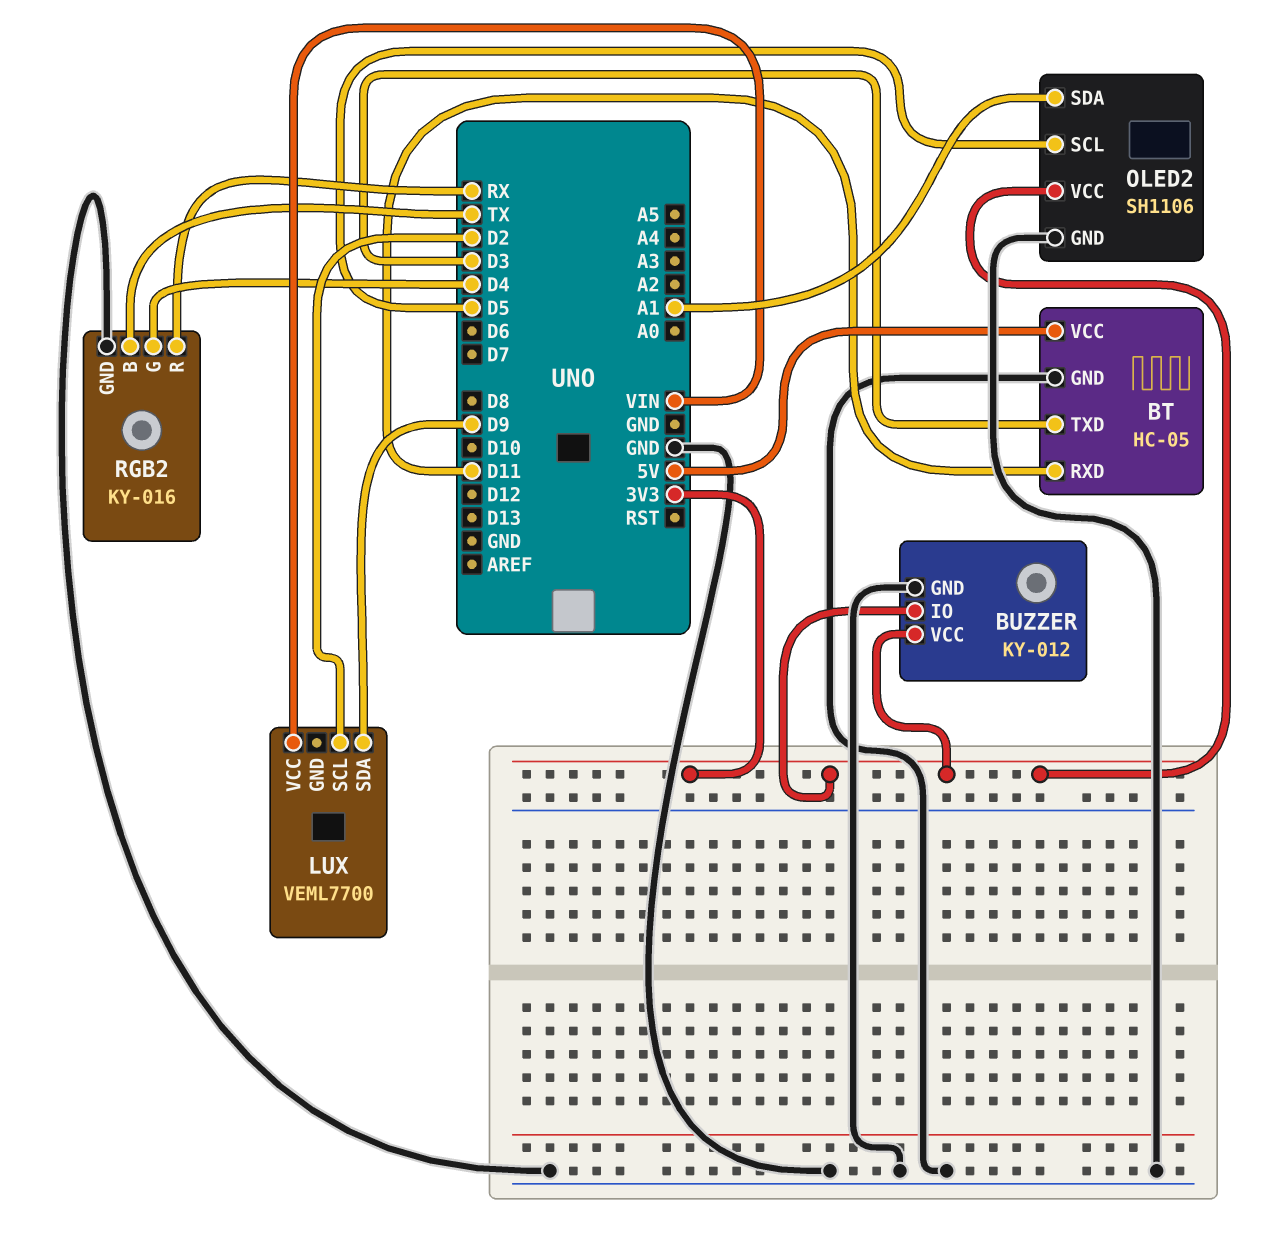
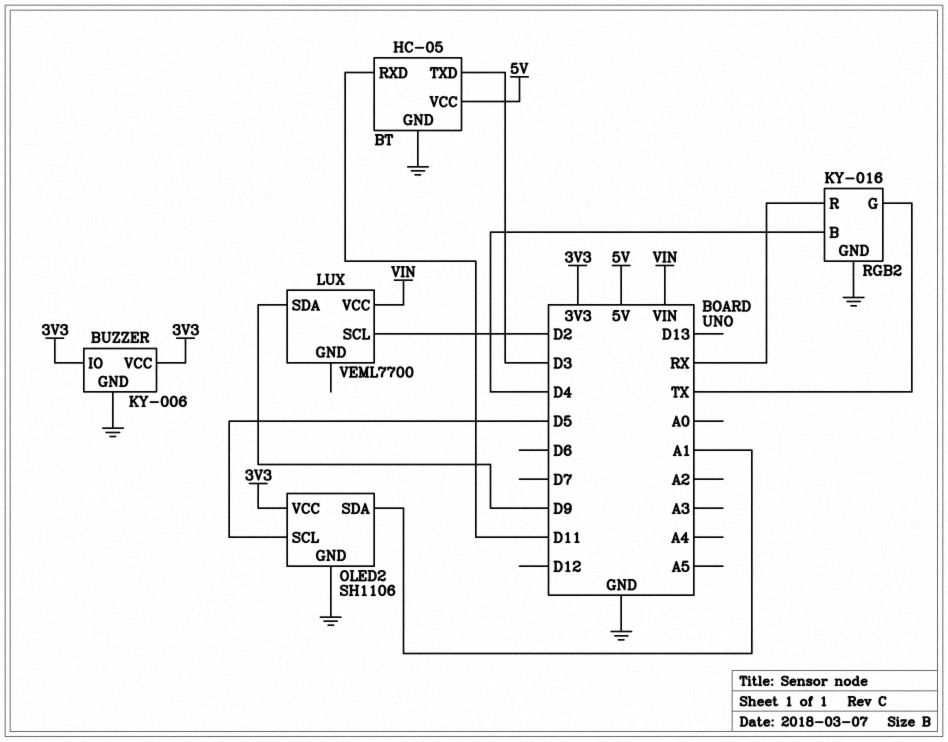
BUZZER: KY-012 -> KY-006
RGB2 pin B: TX -> D4
RGB2 pin G: D4 -> TX

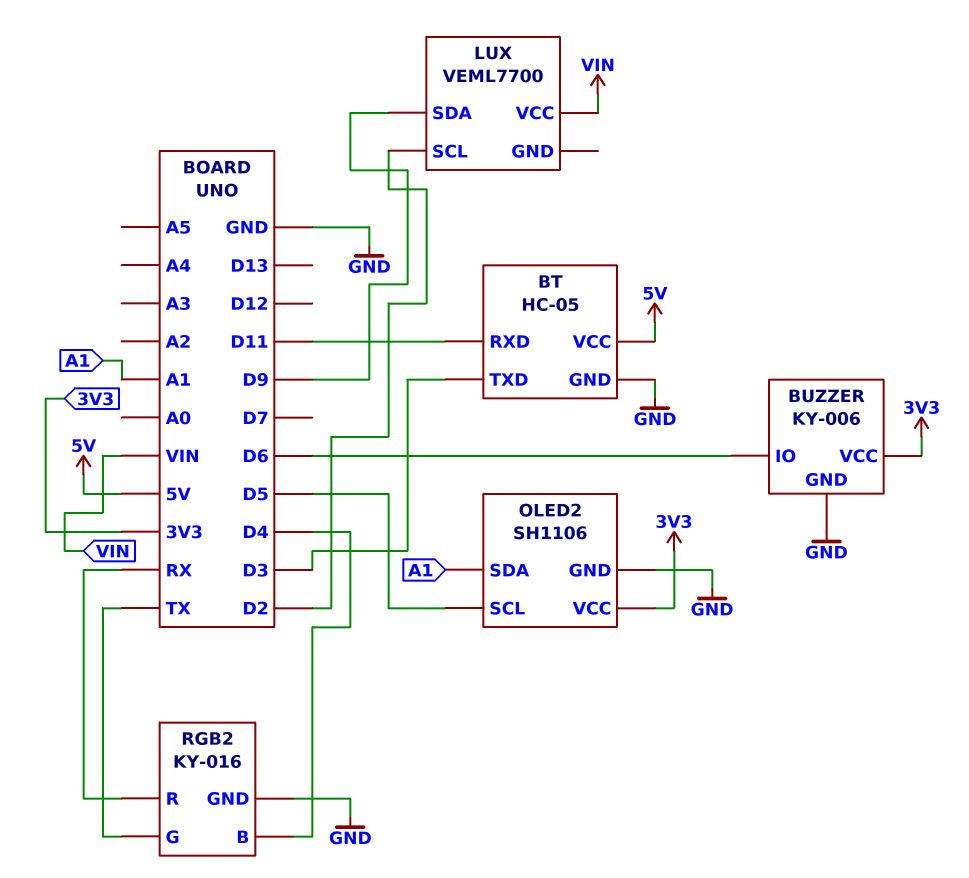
BUZZER pin IO: 3V3 -> D6

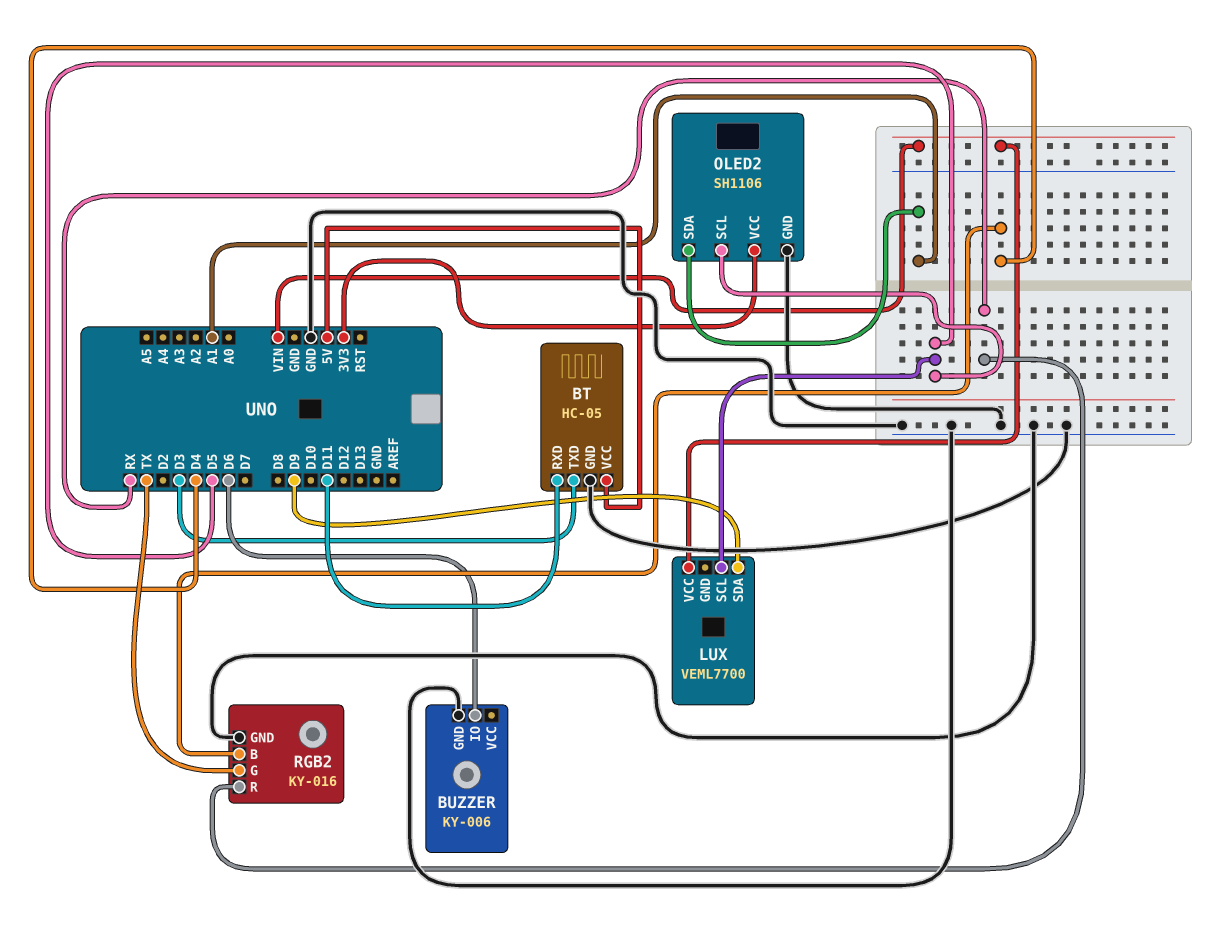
BUZZER pin VCC: 3V3 -> none
LUX pin SCL: D2 -> D5

